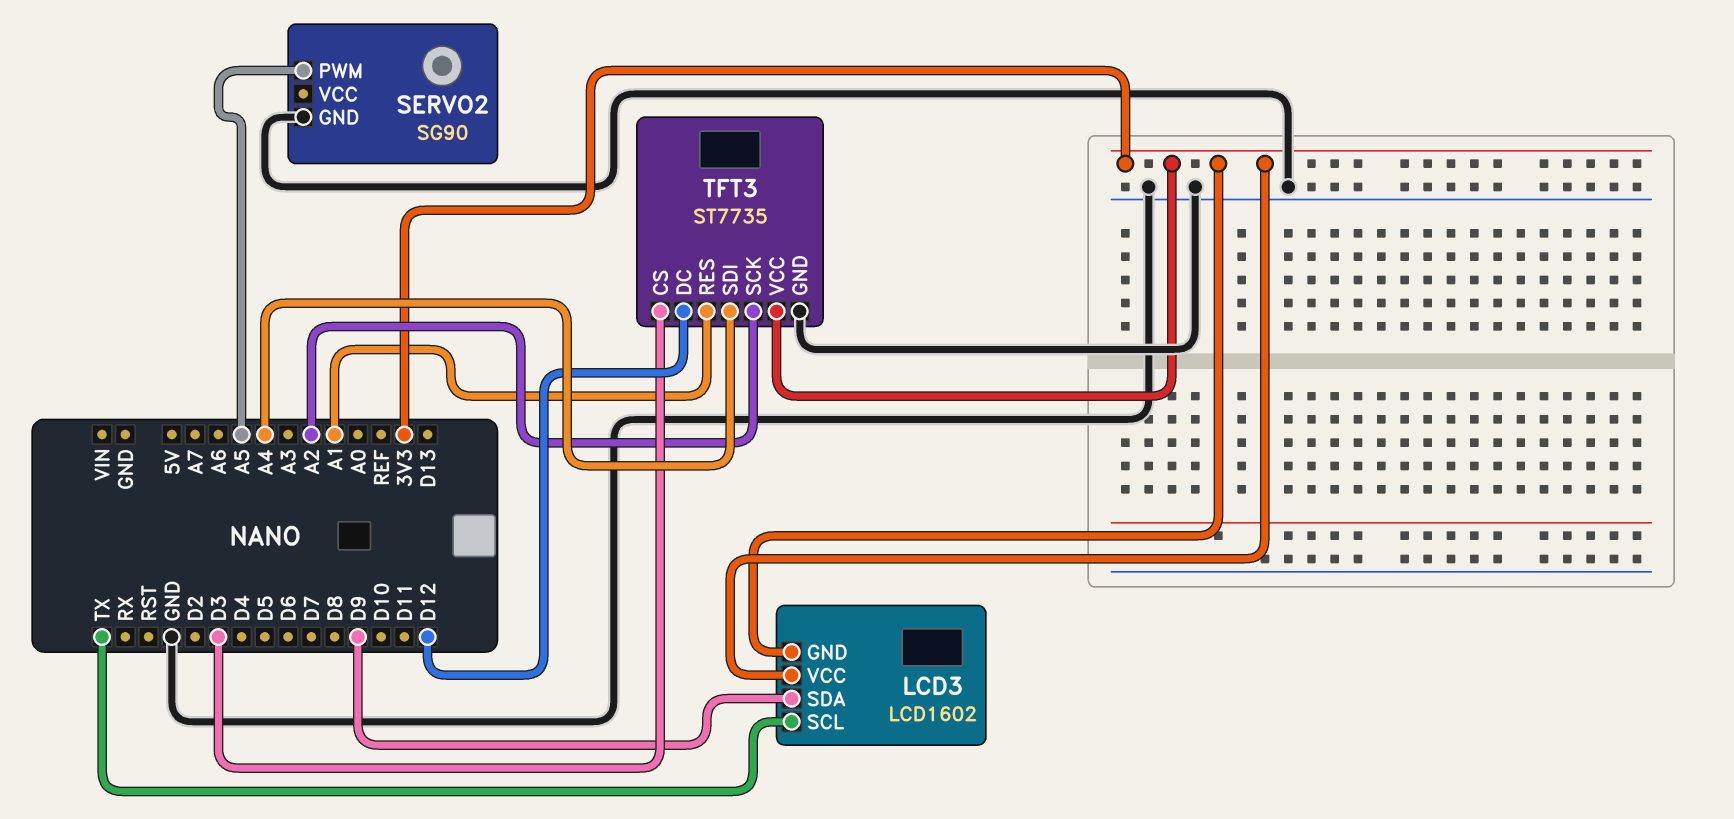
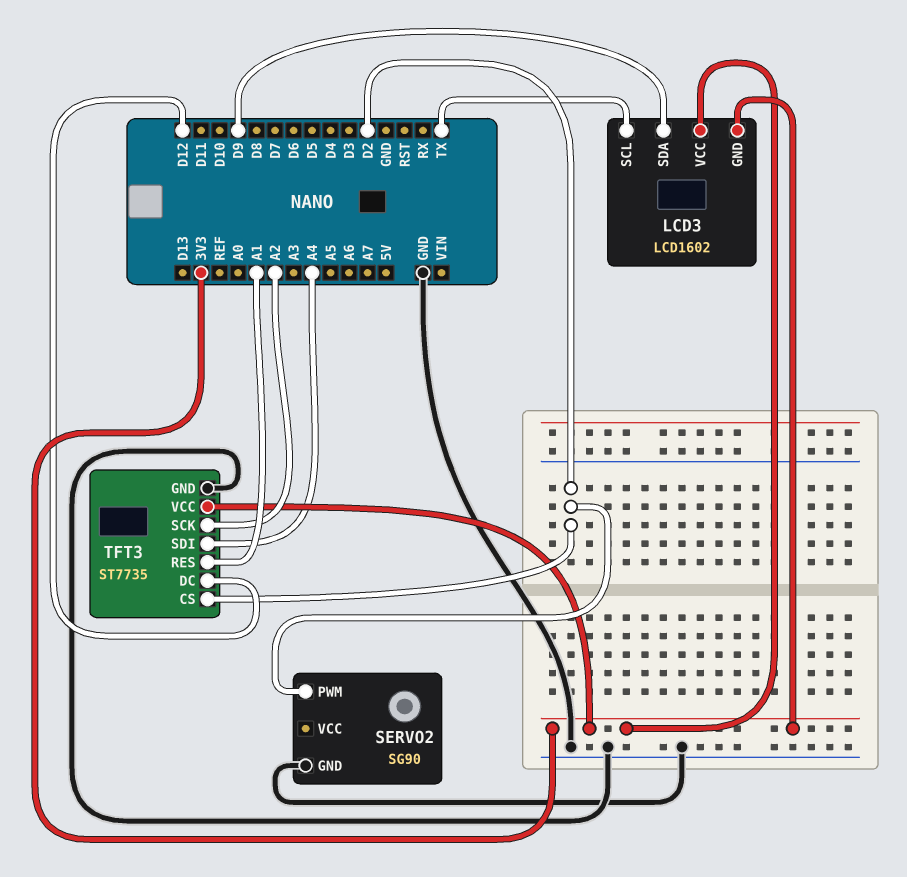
SERVO2 pin PWM: A5 -> D2
TFT3 pin CS: D3 -> D2

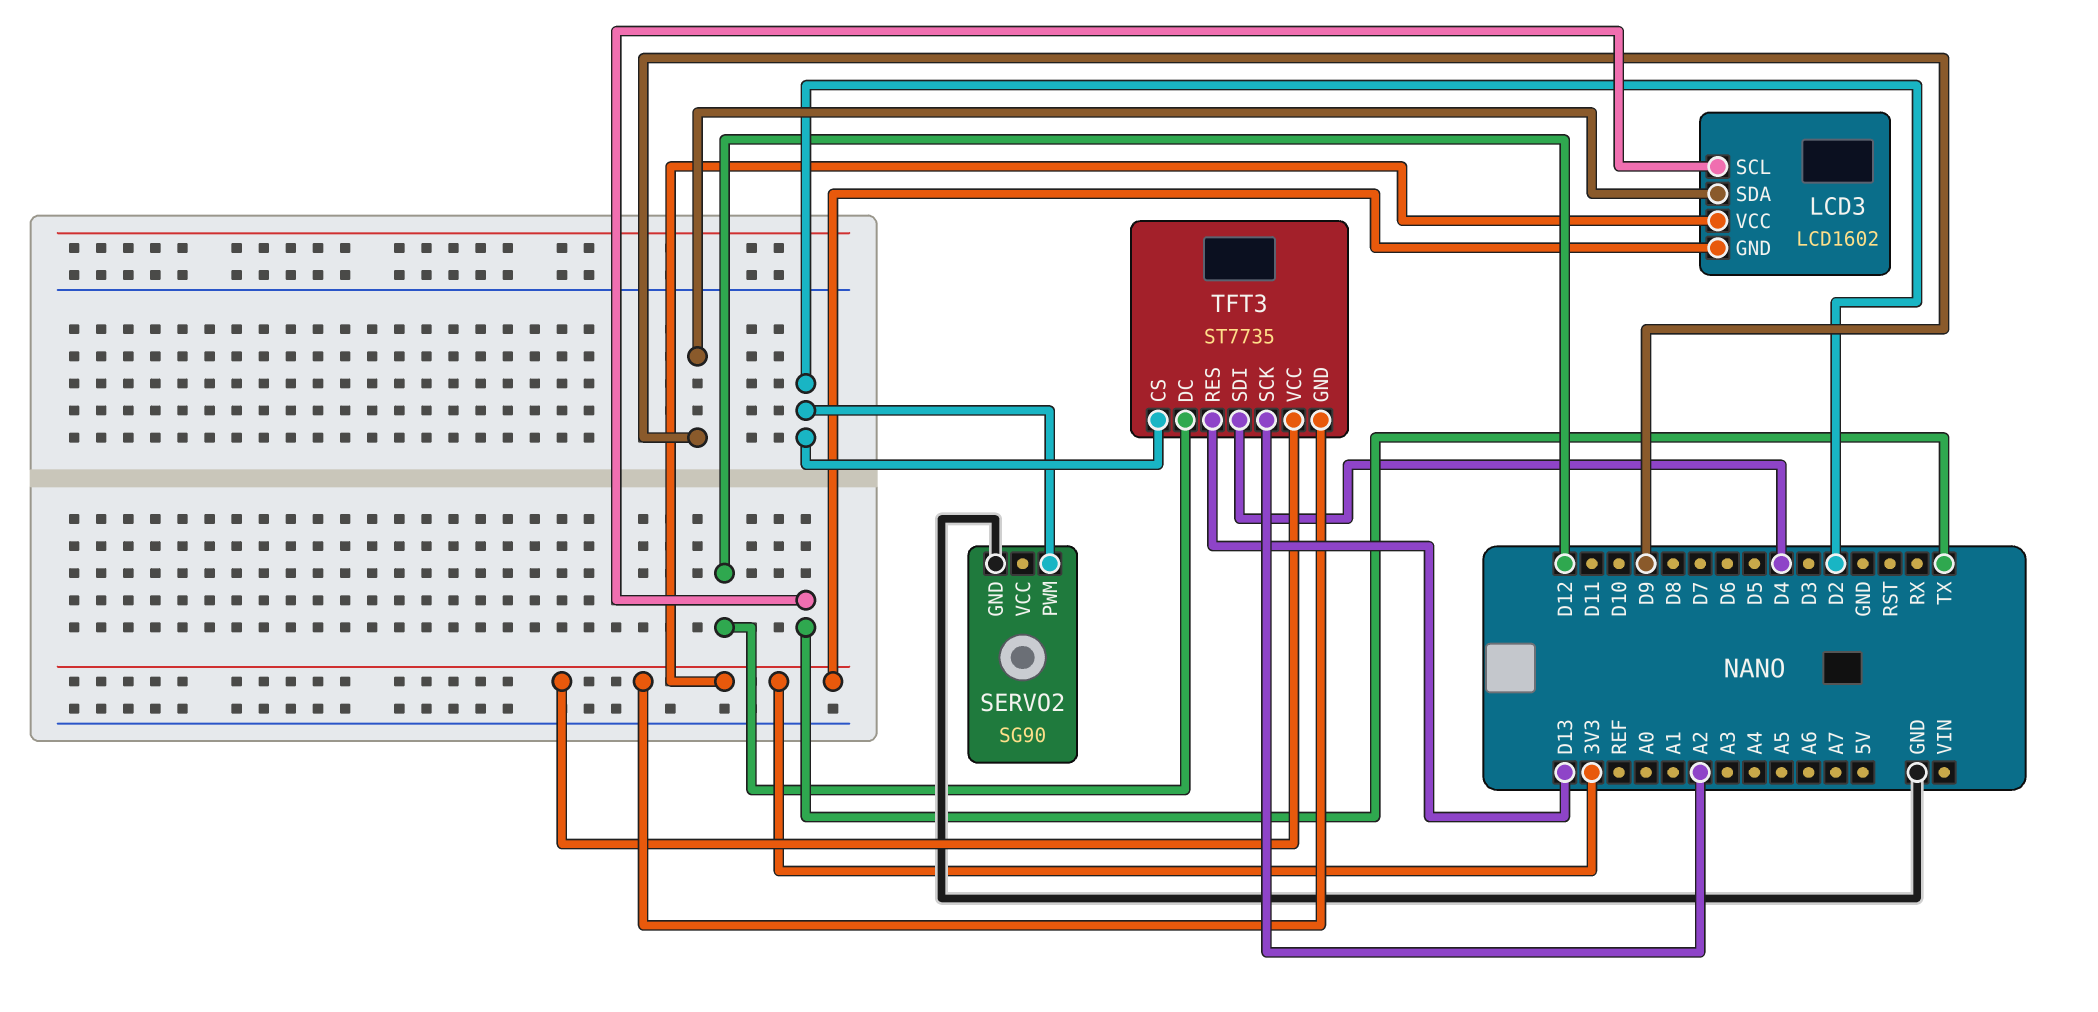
TFT3 pin GND: GND -> 3V3
TFT3 pin RES: A1 -> D13
TFT3 pin SDI: A4 -> D4

